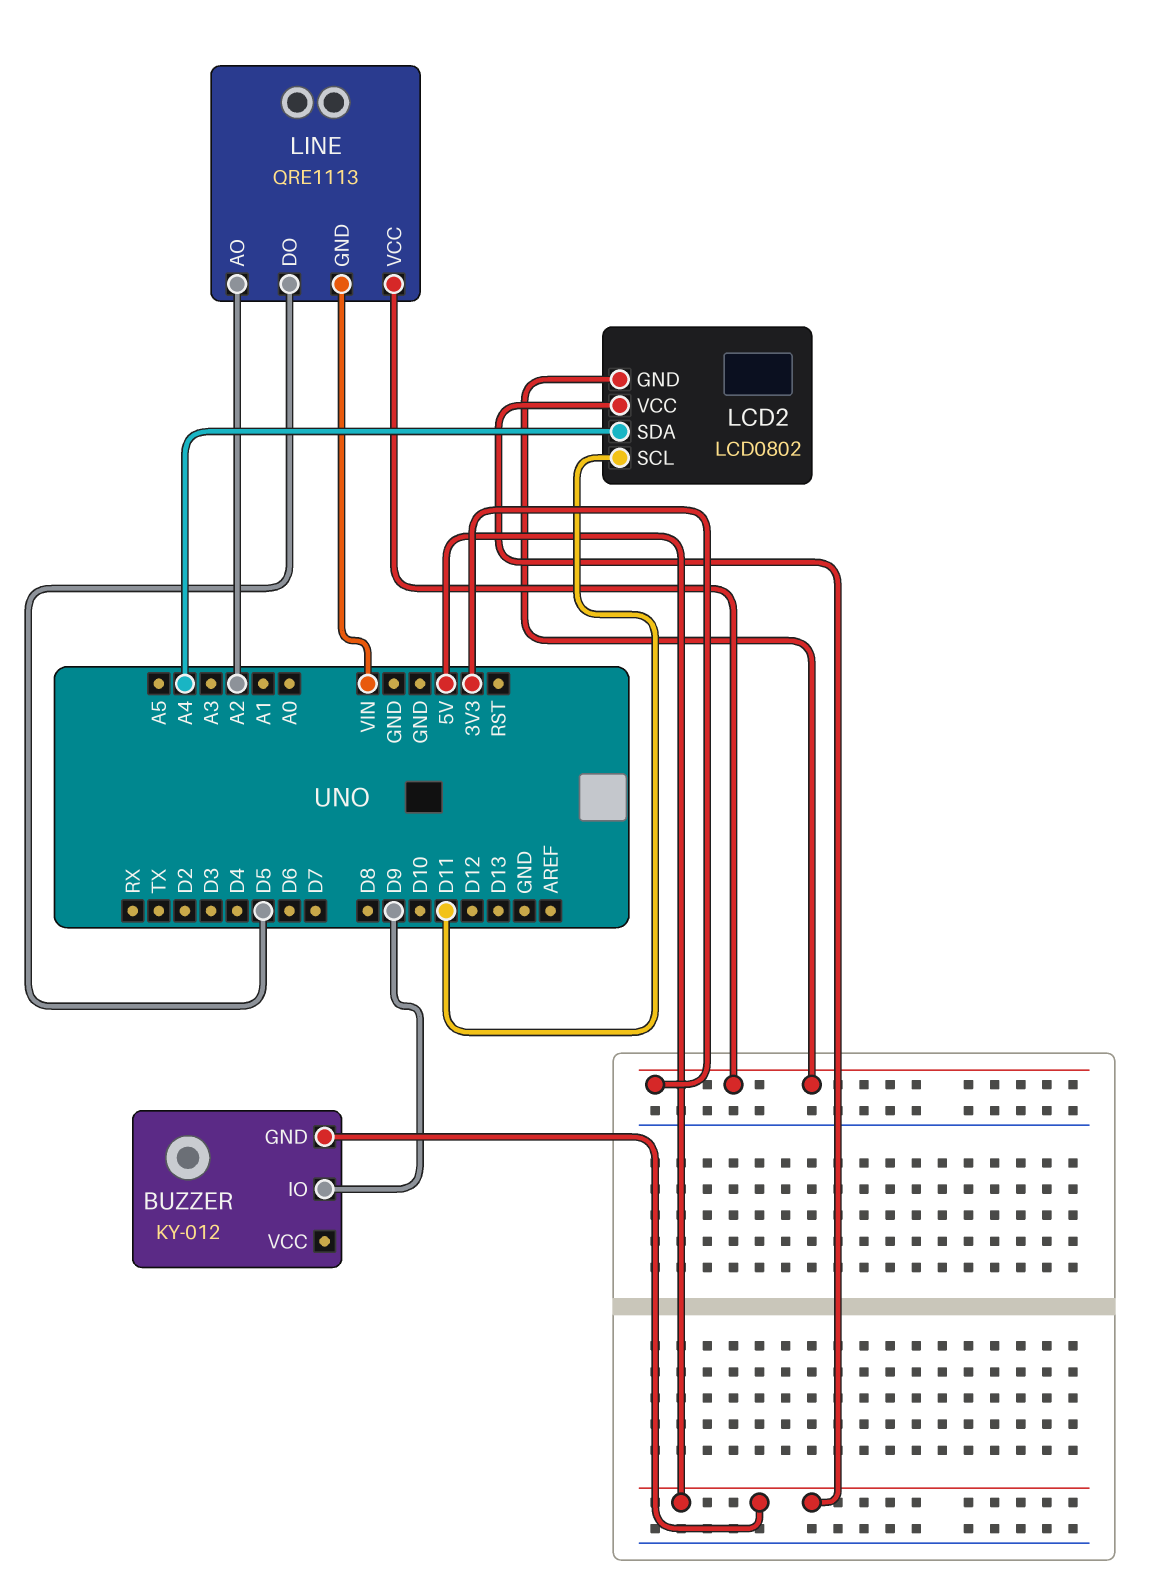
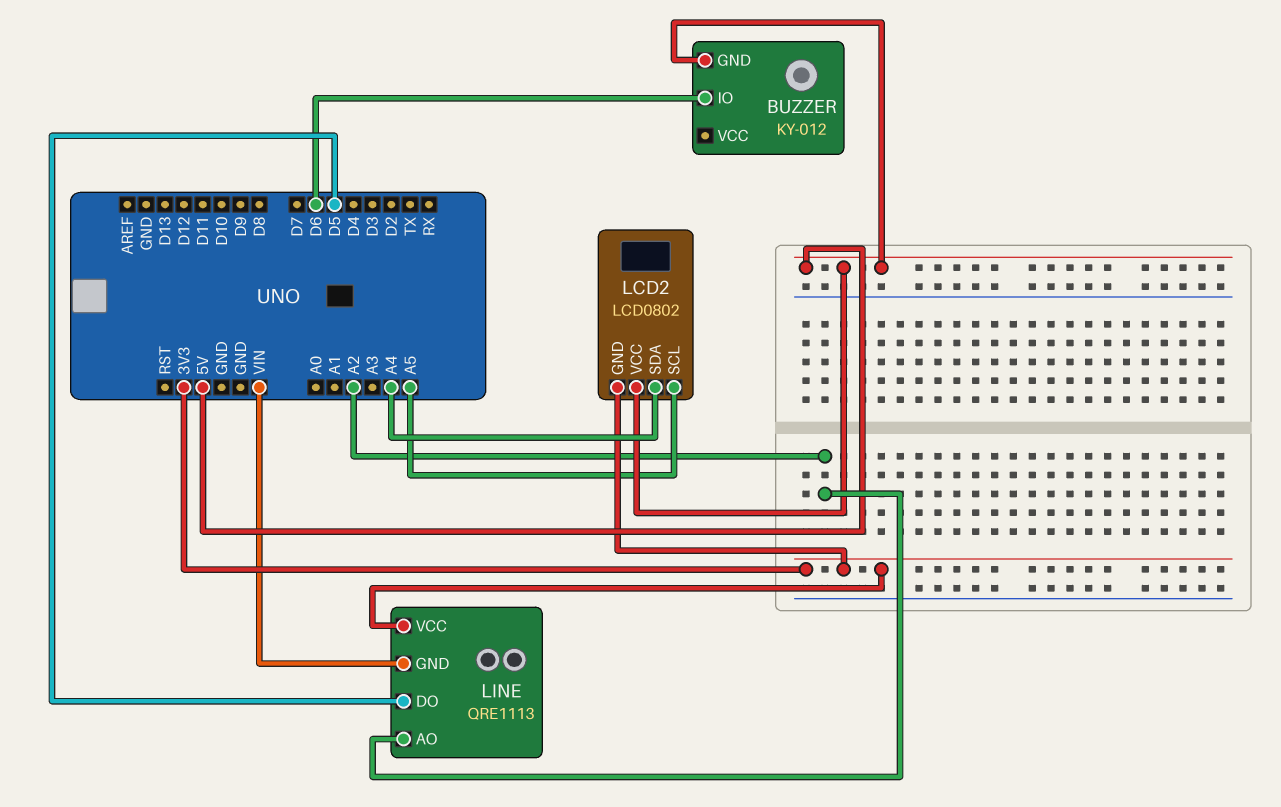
BUZZER pin IO: D9 -> D6
LCD2 pin SCL: D11 -> A5

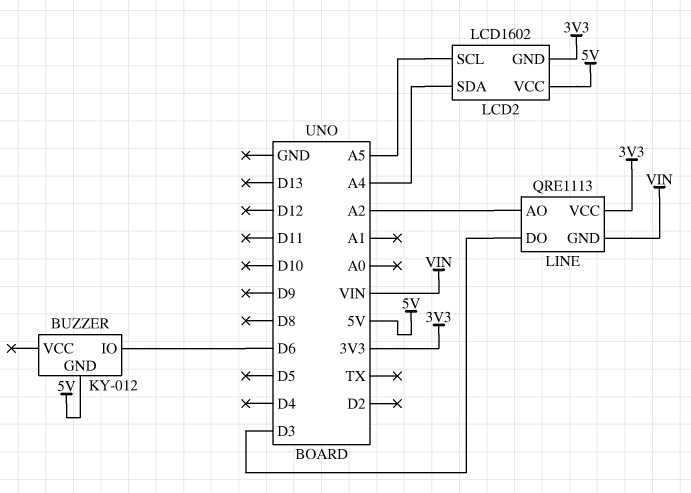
LCD2: LCD0802 -> LCD1602
LINE pin DO: D5 -> D3

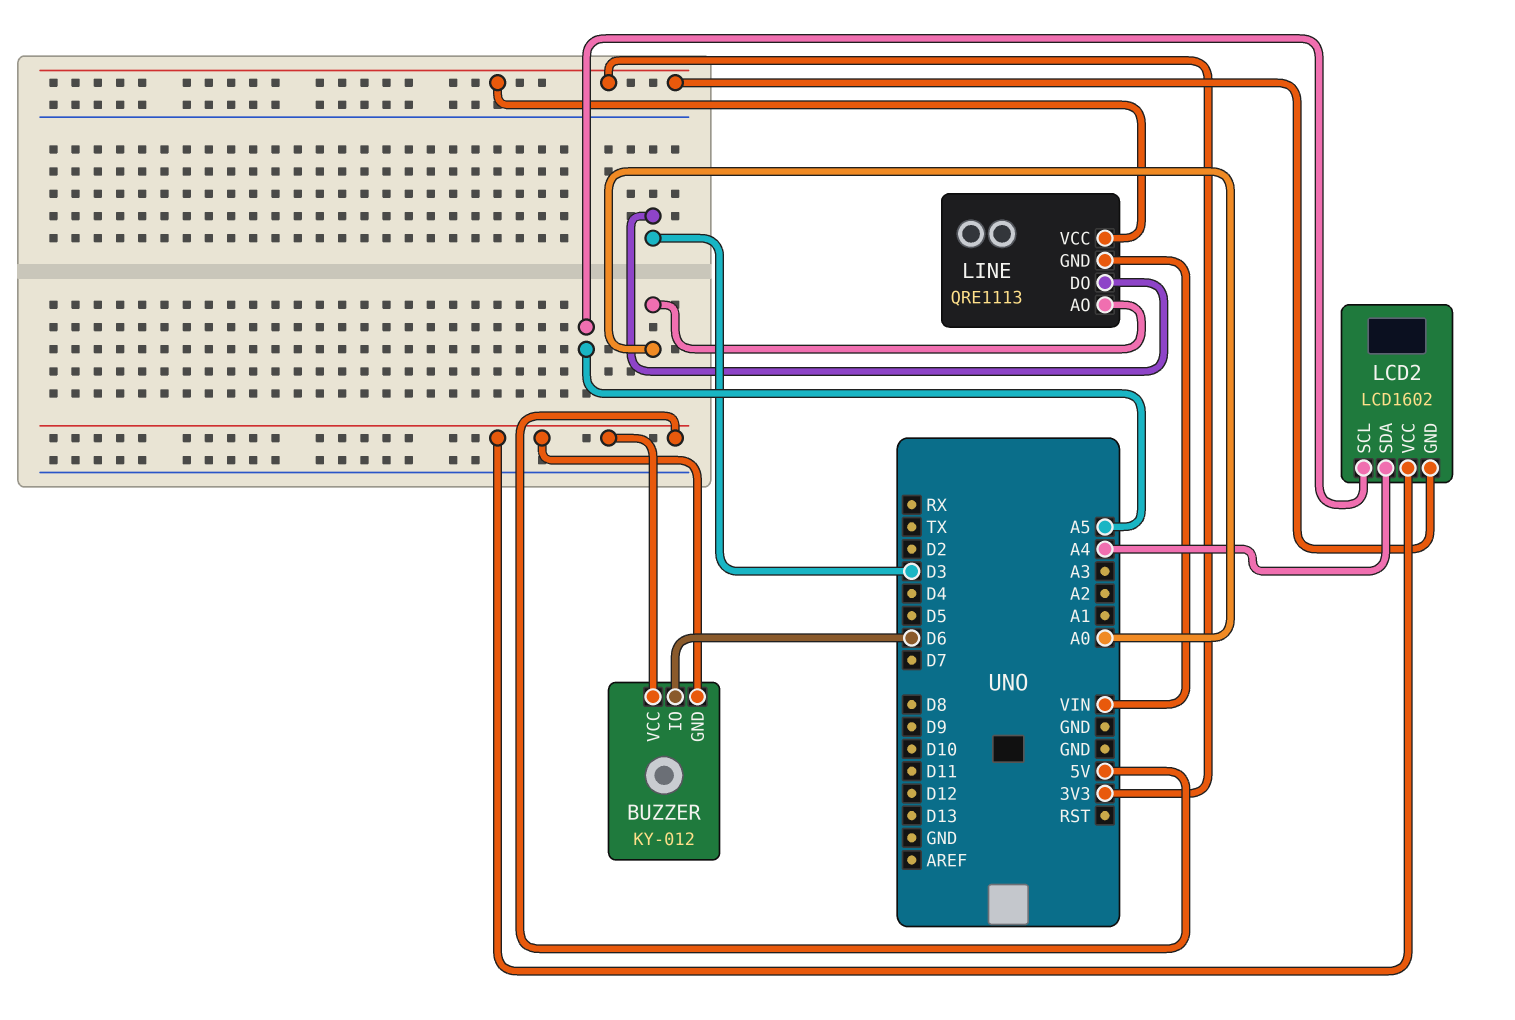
BUZZER pin VCC: none -> 5V
LINE pin AO: A2 -> A0

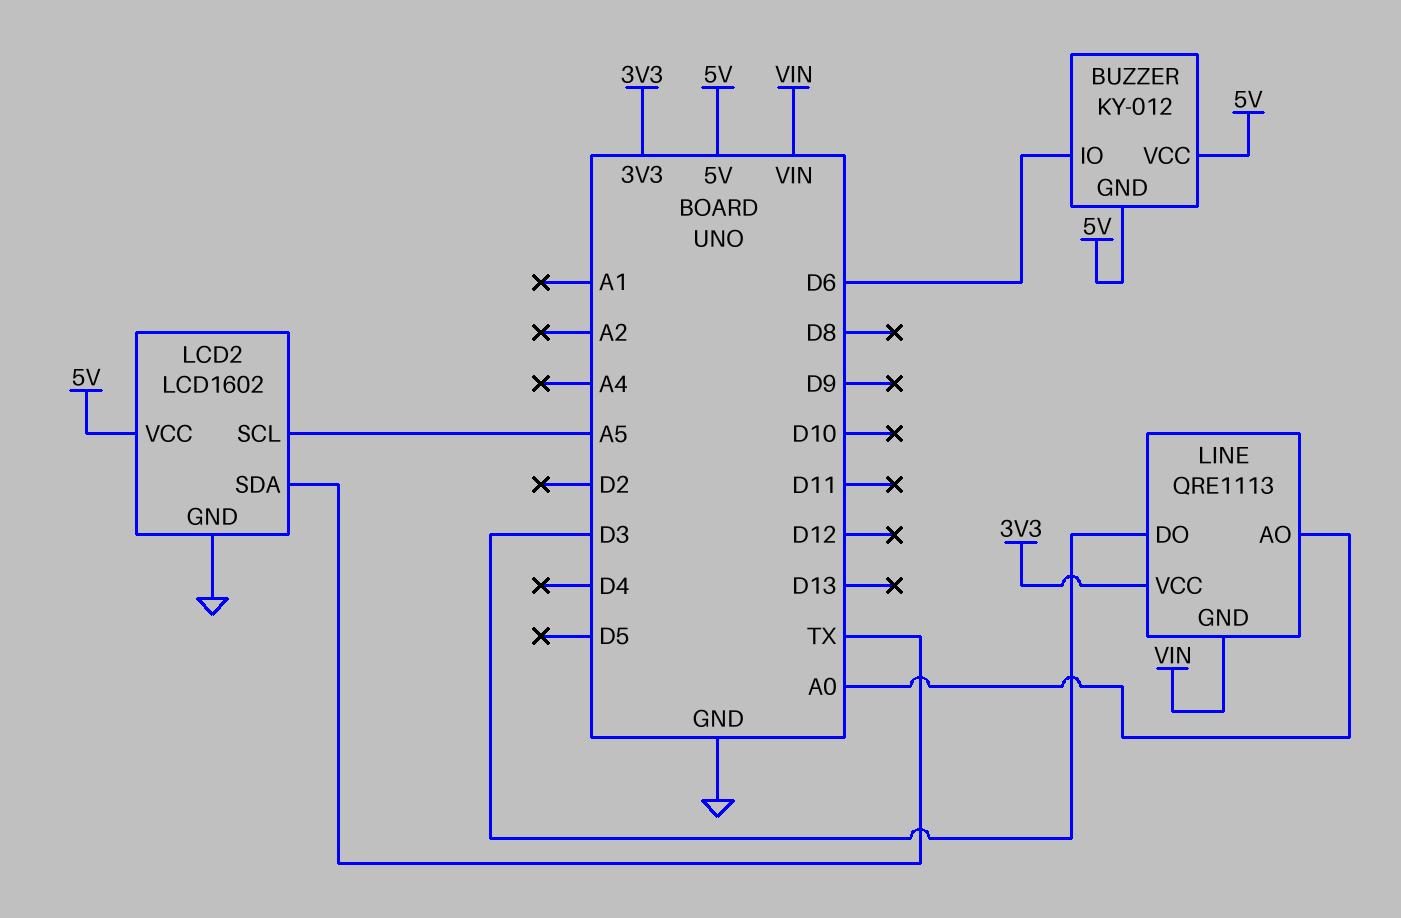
LCD2 pin GND: 3V3 -> GND
LCD2 pin SDA: A4 -> TX

